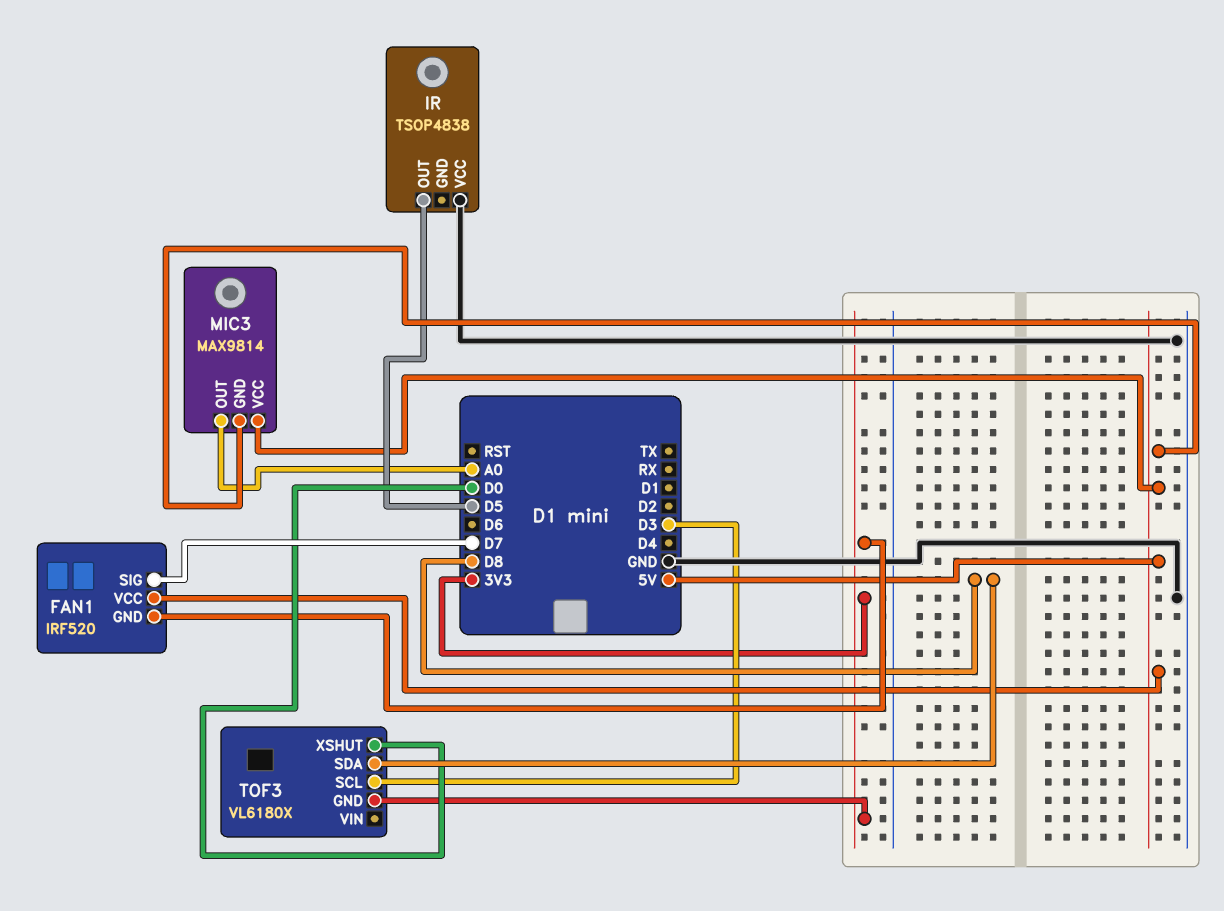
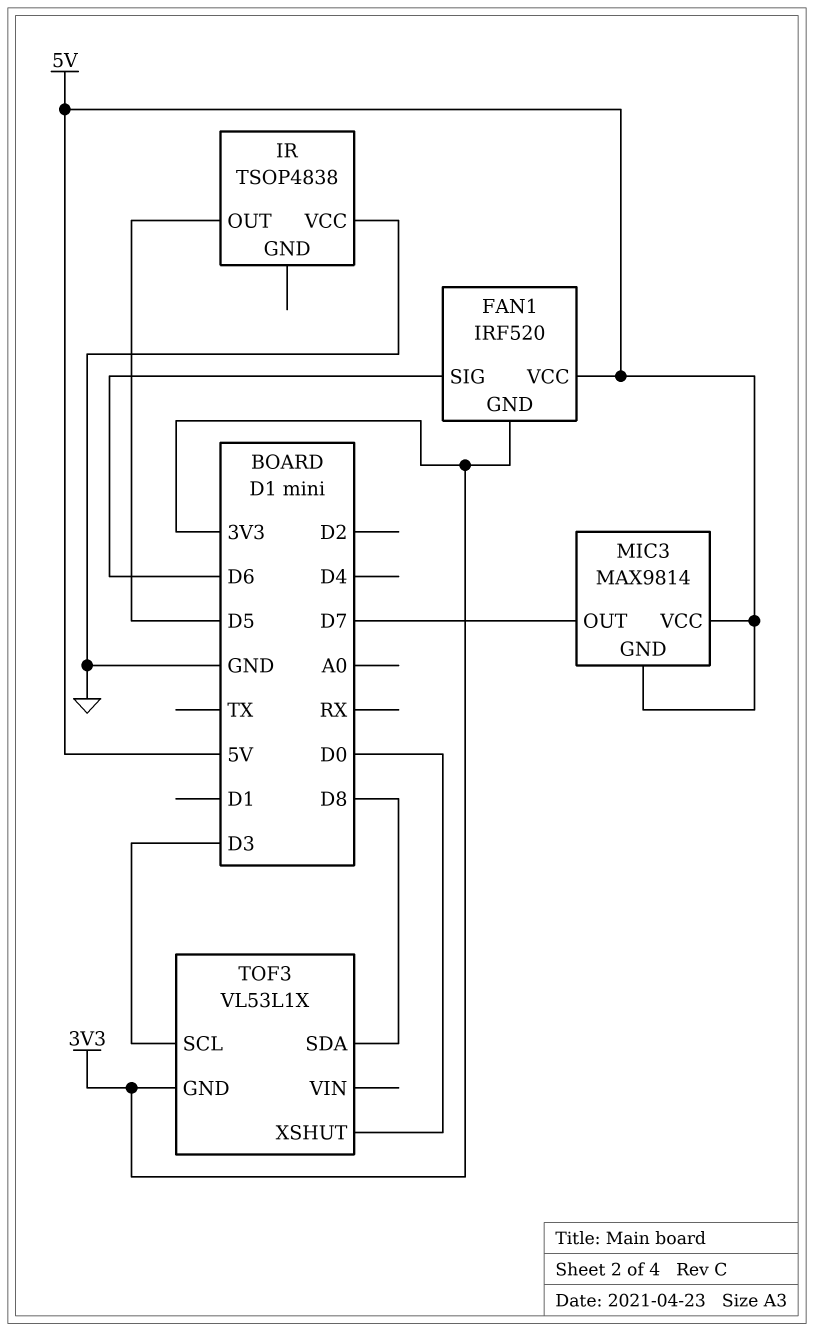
FAN1 pin SIG: D7 -> D6
MIC3 pin OUT: A0 -> D7
TOF3: VL6180X -> VL53L1X

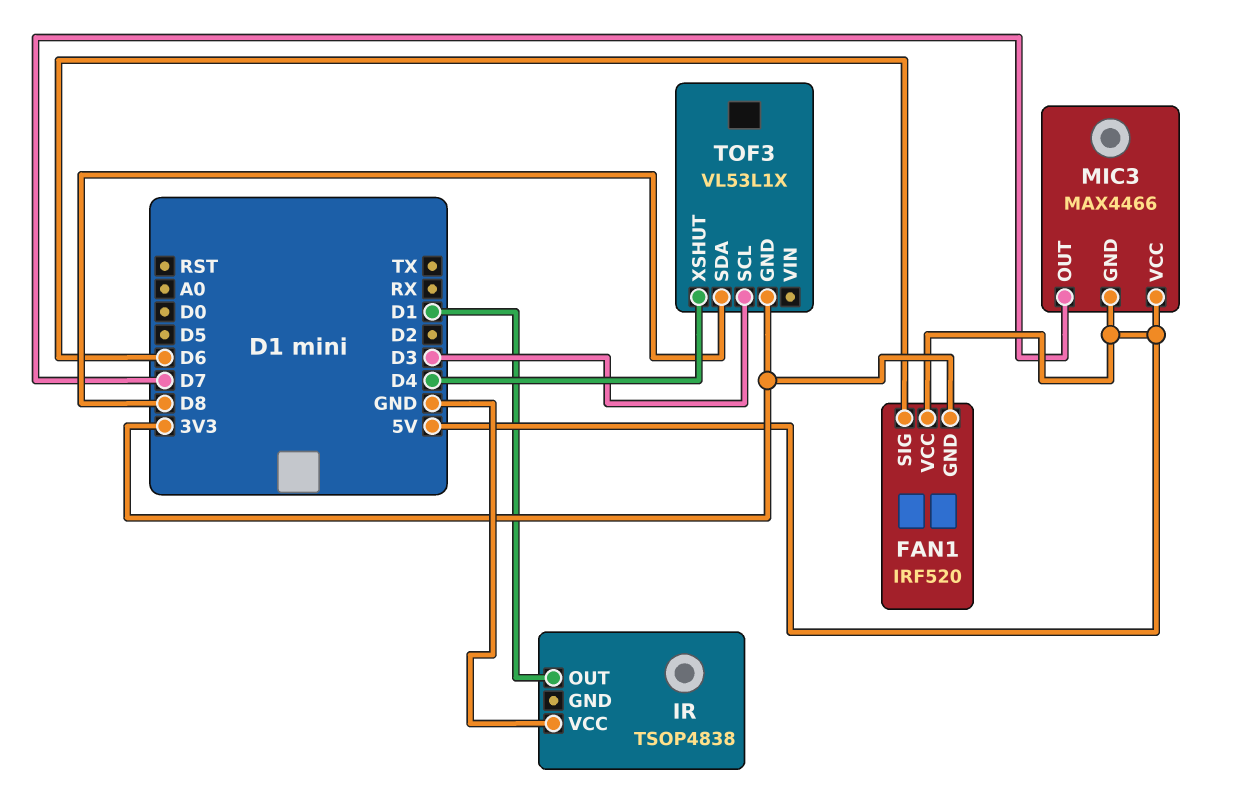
IR pin OUT: D5 -> D1
MIC3: MAX9814 -> MAX4466
TOF3 pin XSHUT: D0 -> D4

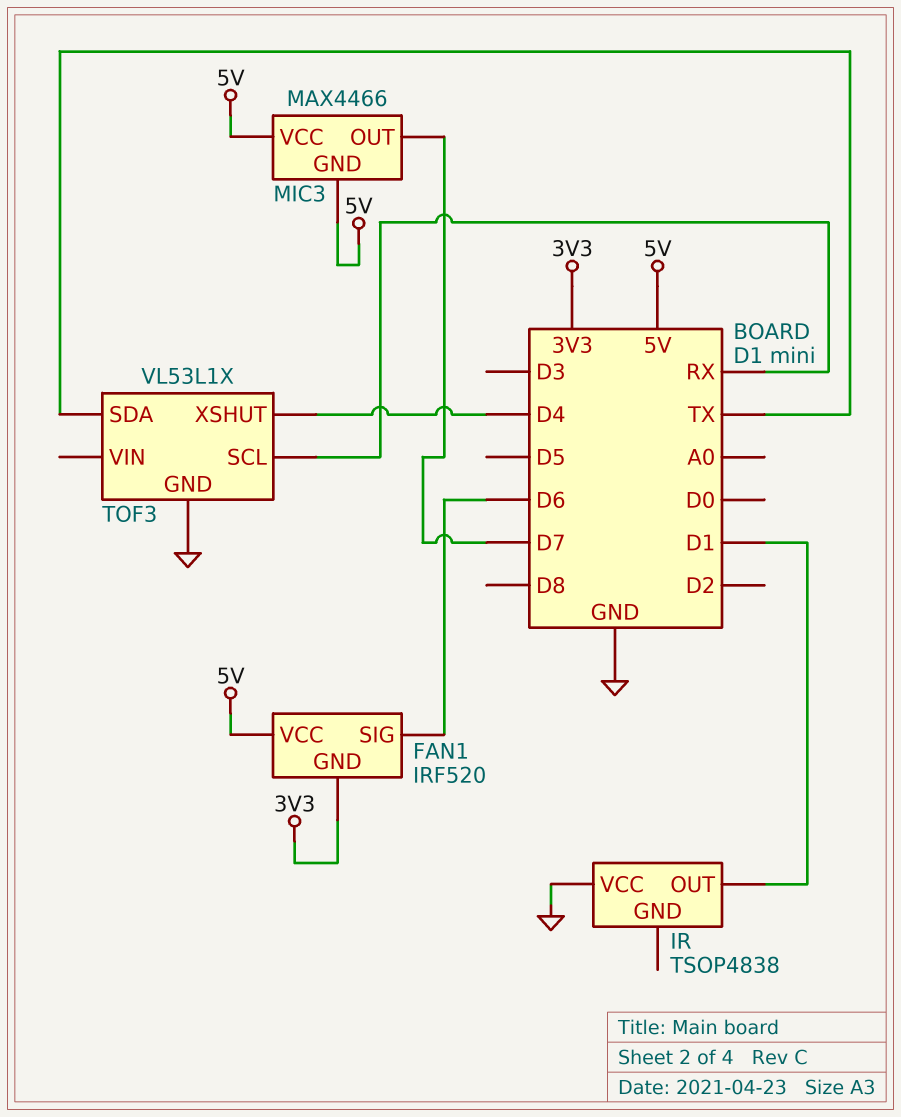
TOF3 pin GND: 3V3 -> GND
TOF3 pin SCL: D3 -> RX
TOF3 pin SDA: D8 -> TX

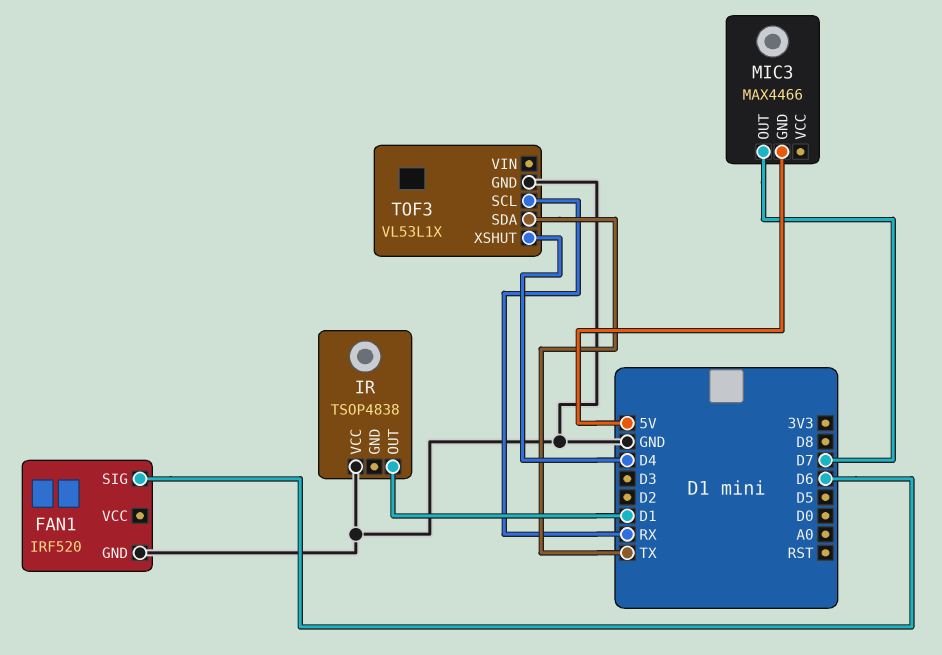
FAN1 pin GND: 3V3 -> GND
FAN1 pin VCC: 5V -> none
MIC3 pin VCC: 5V -> none

